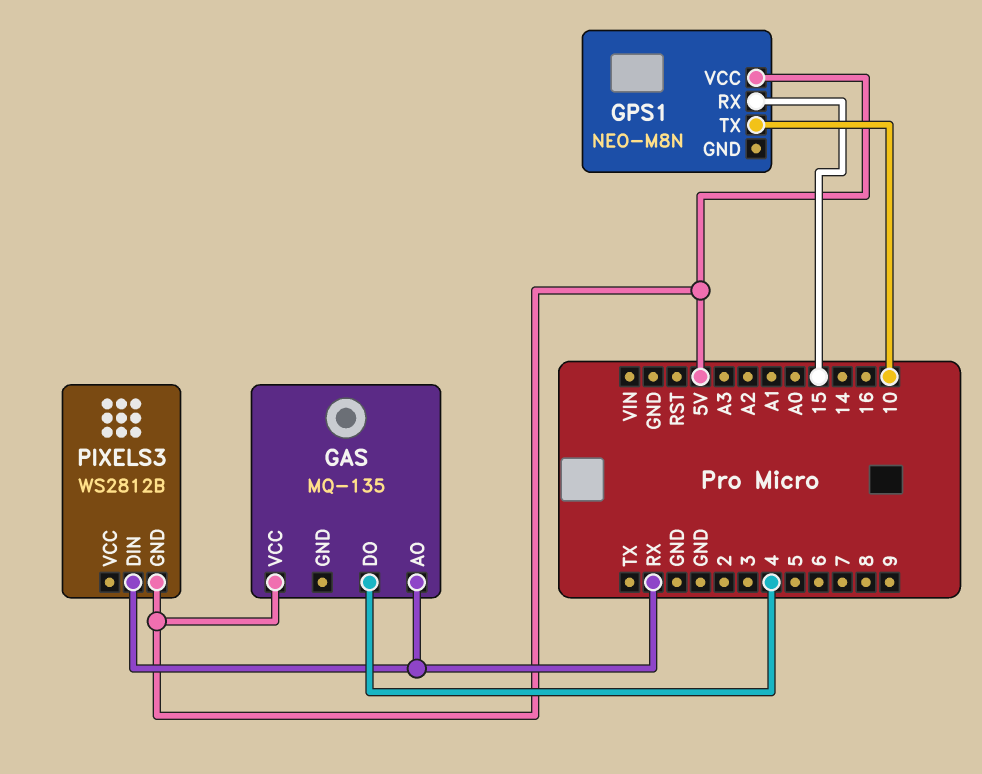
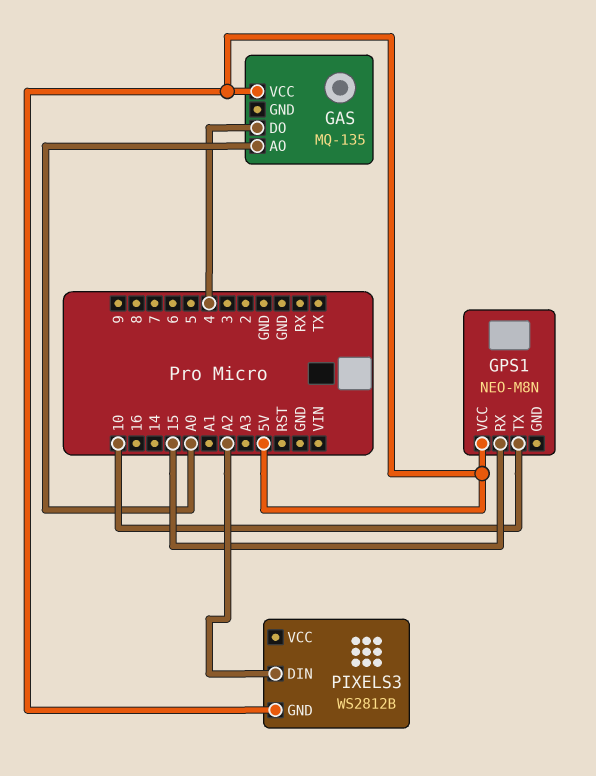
GAS pin AO: RX -> A0
PIXELS3 pin DIN: RX -> A2

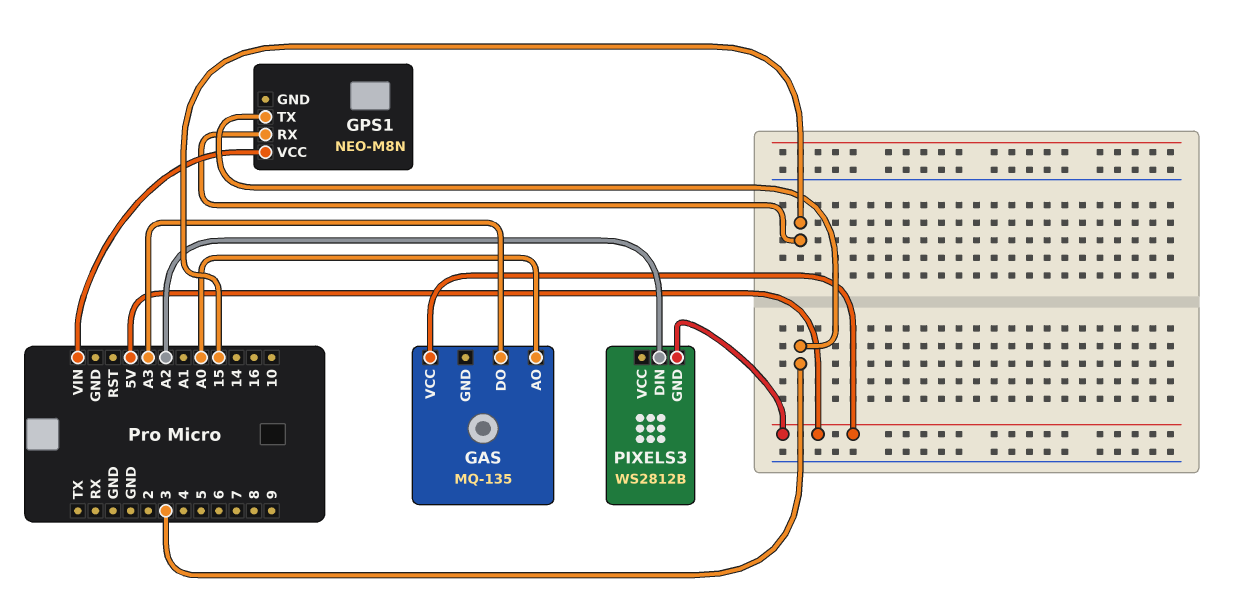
GAS pin DO: 4 -> A3
GPS1 pin TX: 10 -> 3
GPS1 pin VCC: 5V -> VIN

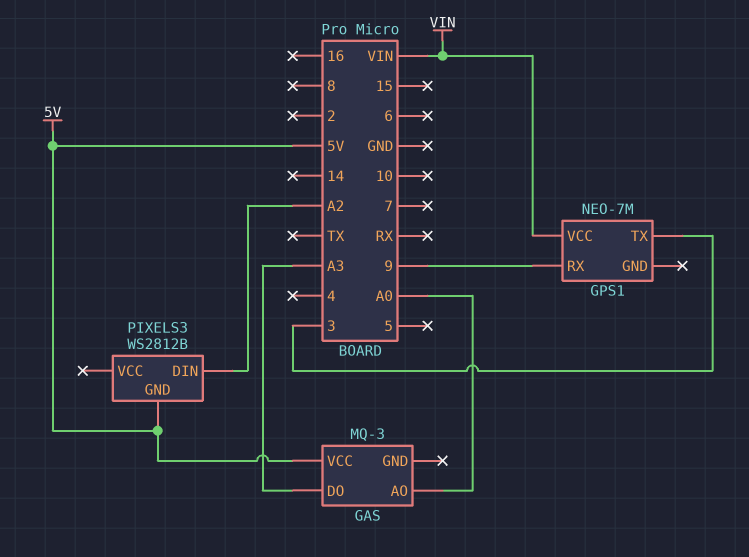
GAS: MQ-135 -> MQ-3
GPS1: NEO-M8N -> NEO-7M
GPS1 pin RX: 15 -> 9

